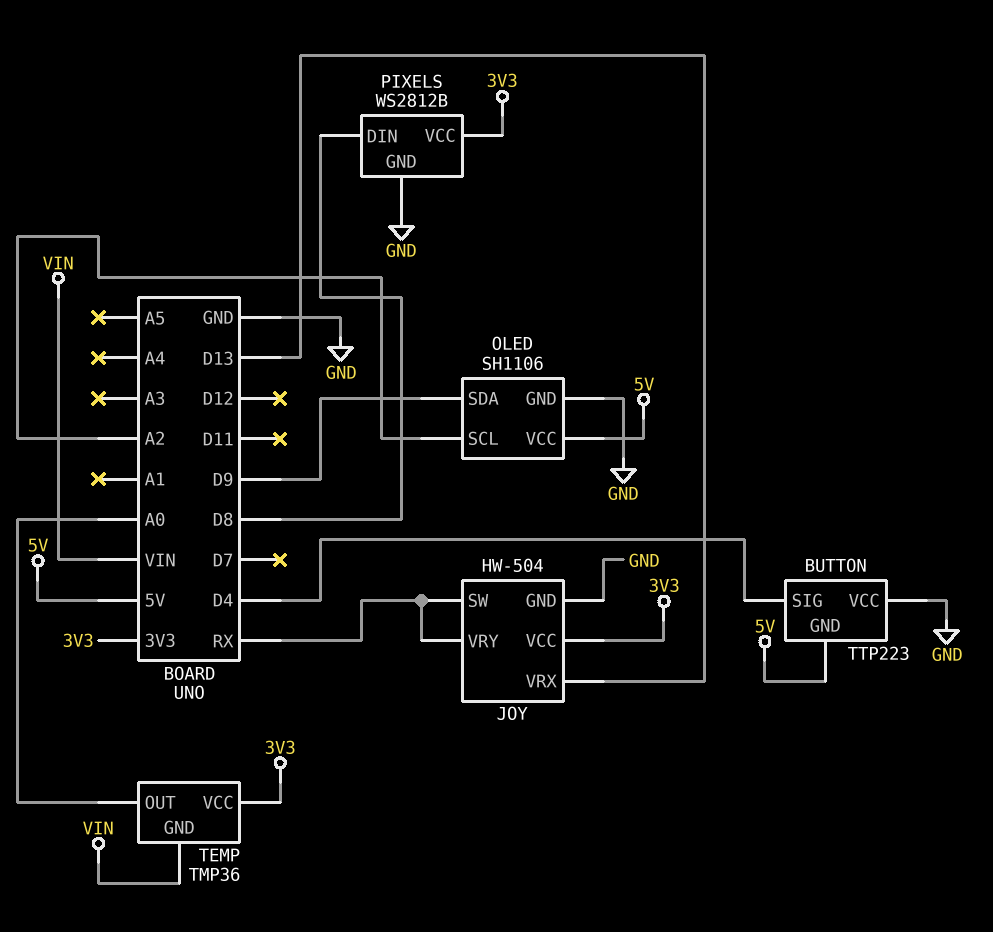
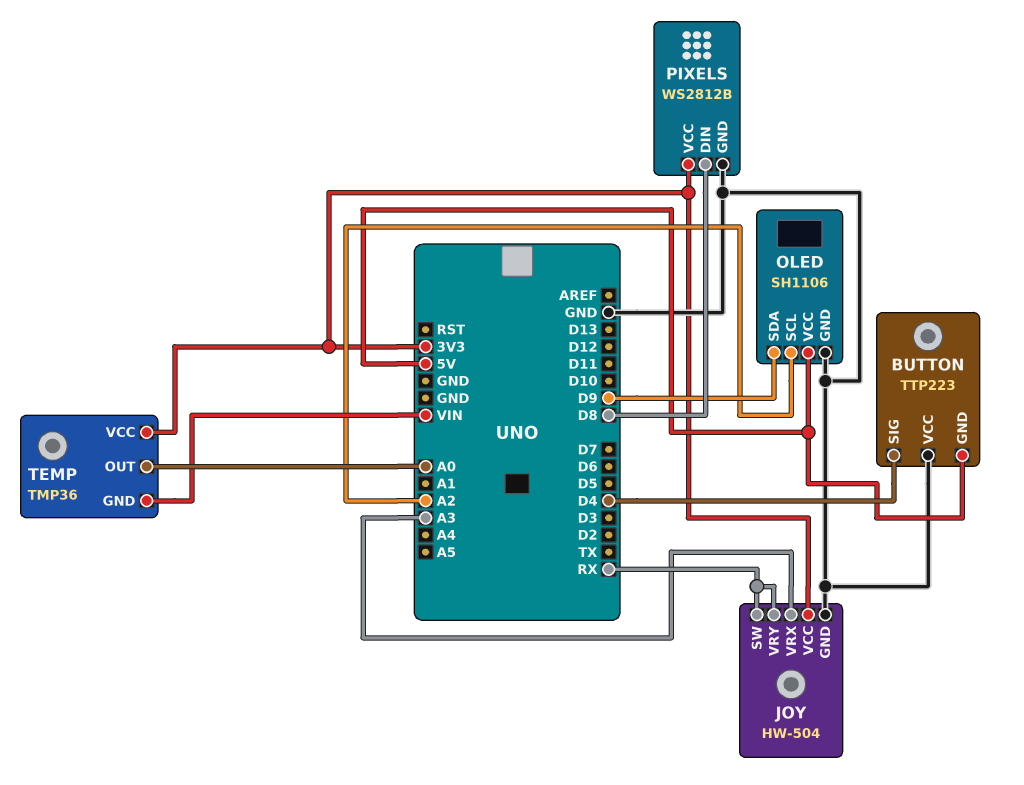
JOY pin VRX: D13 -> A3

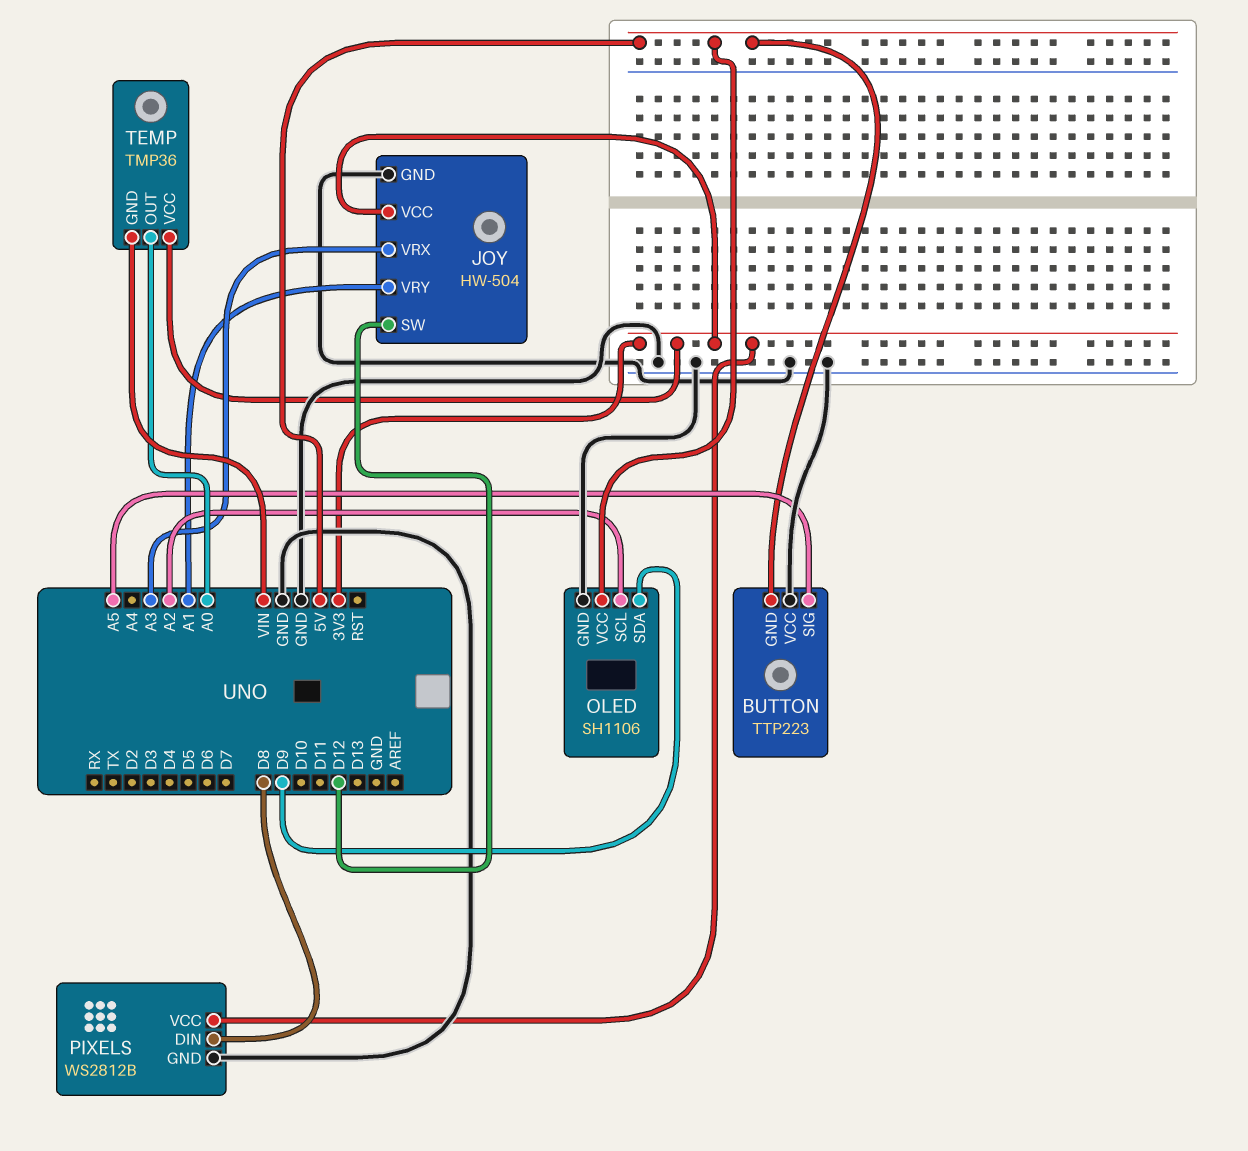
BUTTON pin SIG: D4 -> A5
JOY pin SW: RX -> D12
JOY pin VRY: RX -> A1

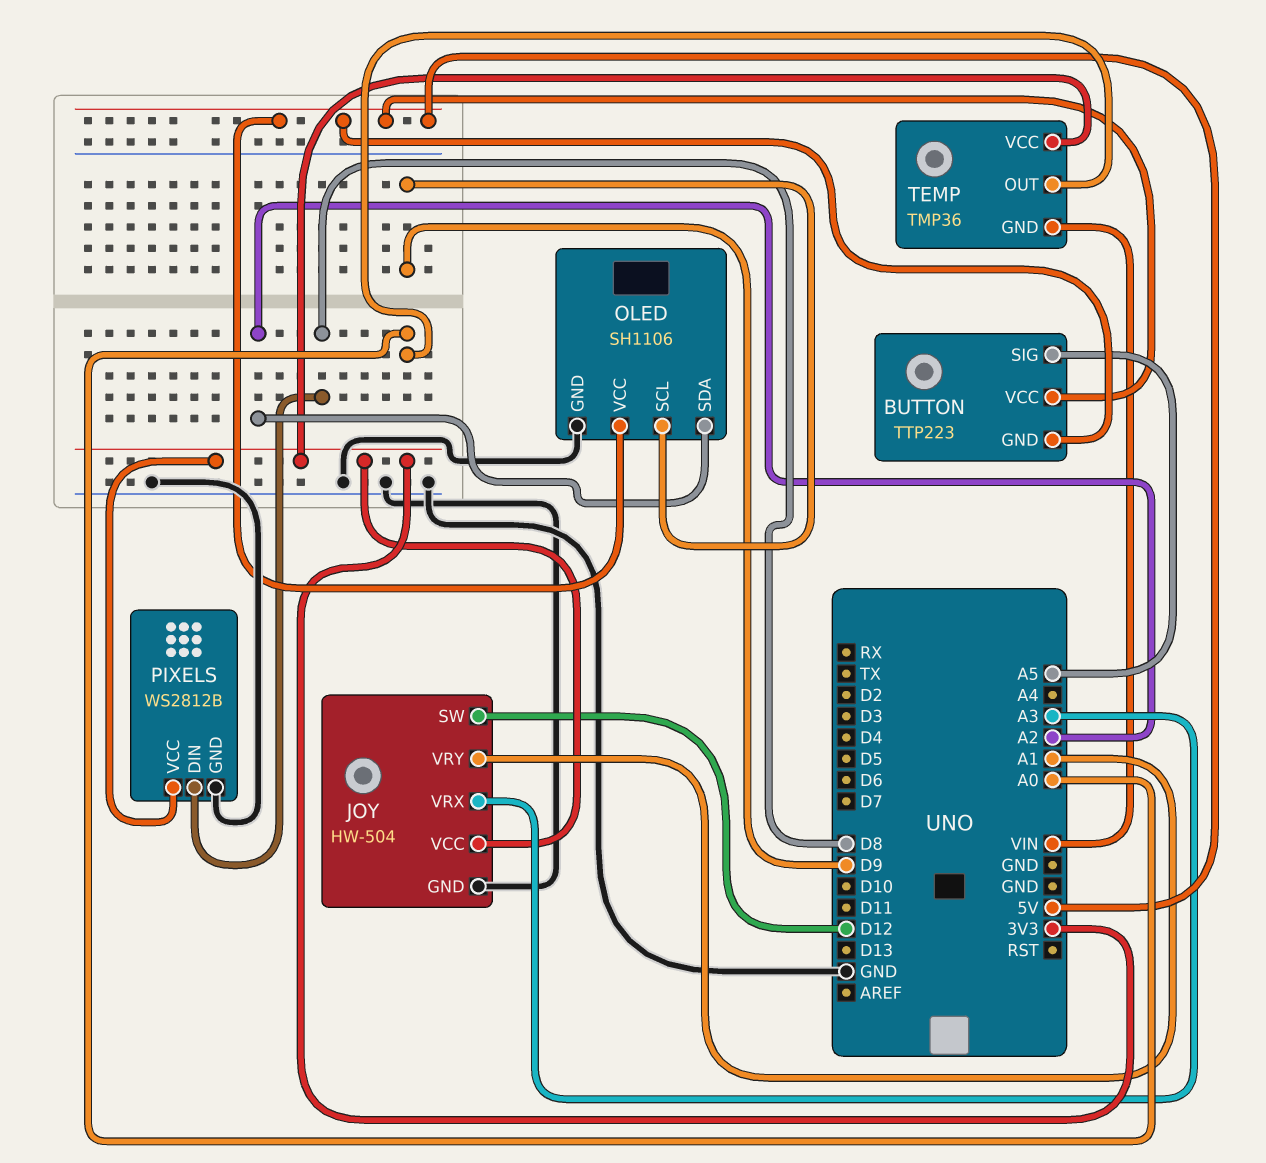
BUTTON pin VCC: GND -> 5V
OLED pin SCL: A2 -> D9
OLED pin SDA: D9 -> A2

